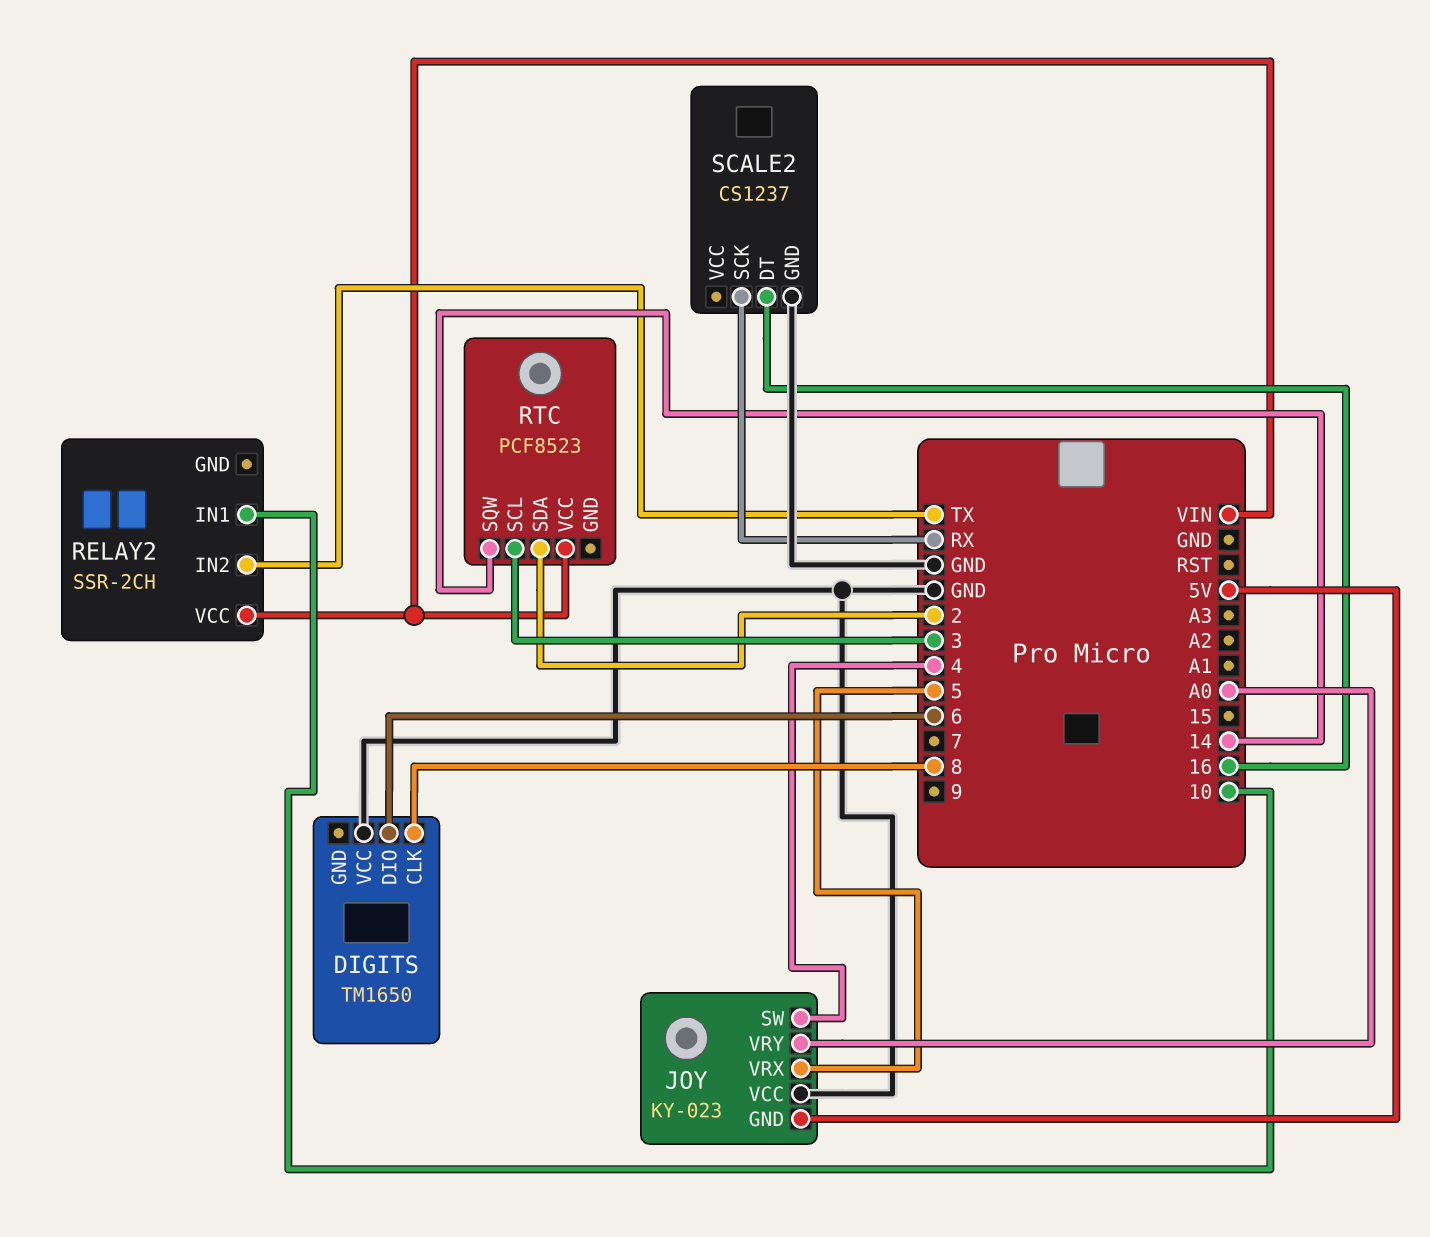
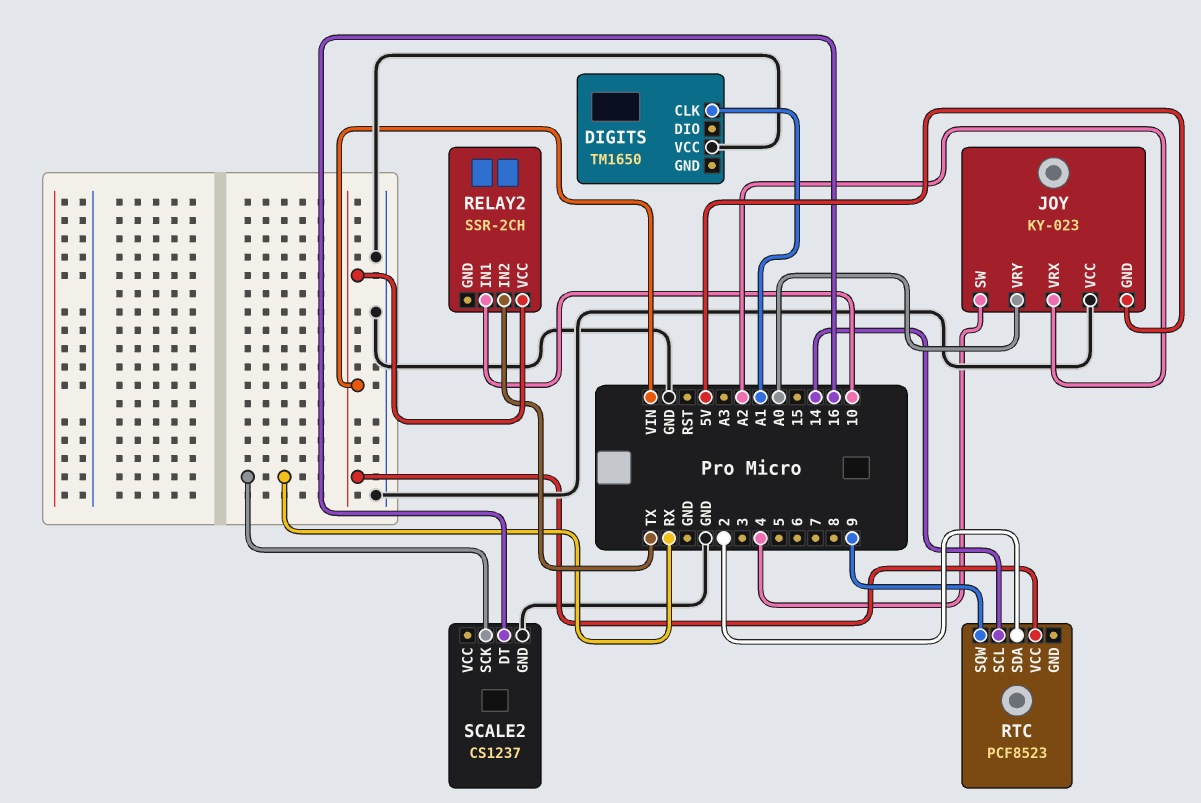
DIGITS pin CLK: 8 -> A1
DIGITS pin DIO: 6 -> none
JOY pin VRX: 5 -> A2
RTC pin SCL: 3 -> 14
RTC pin SQW: 14 -> 9

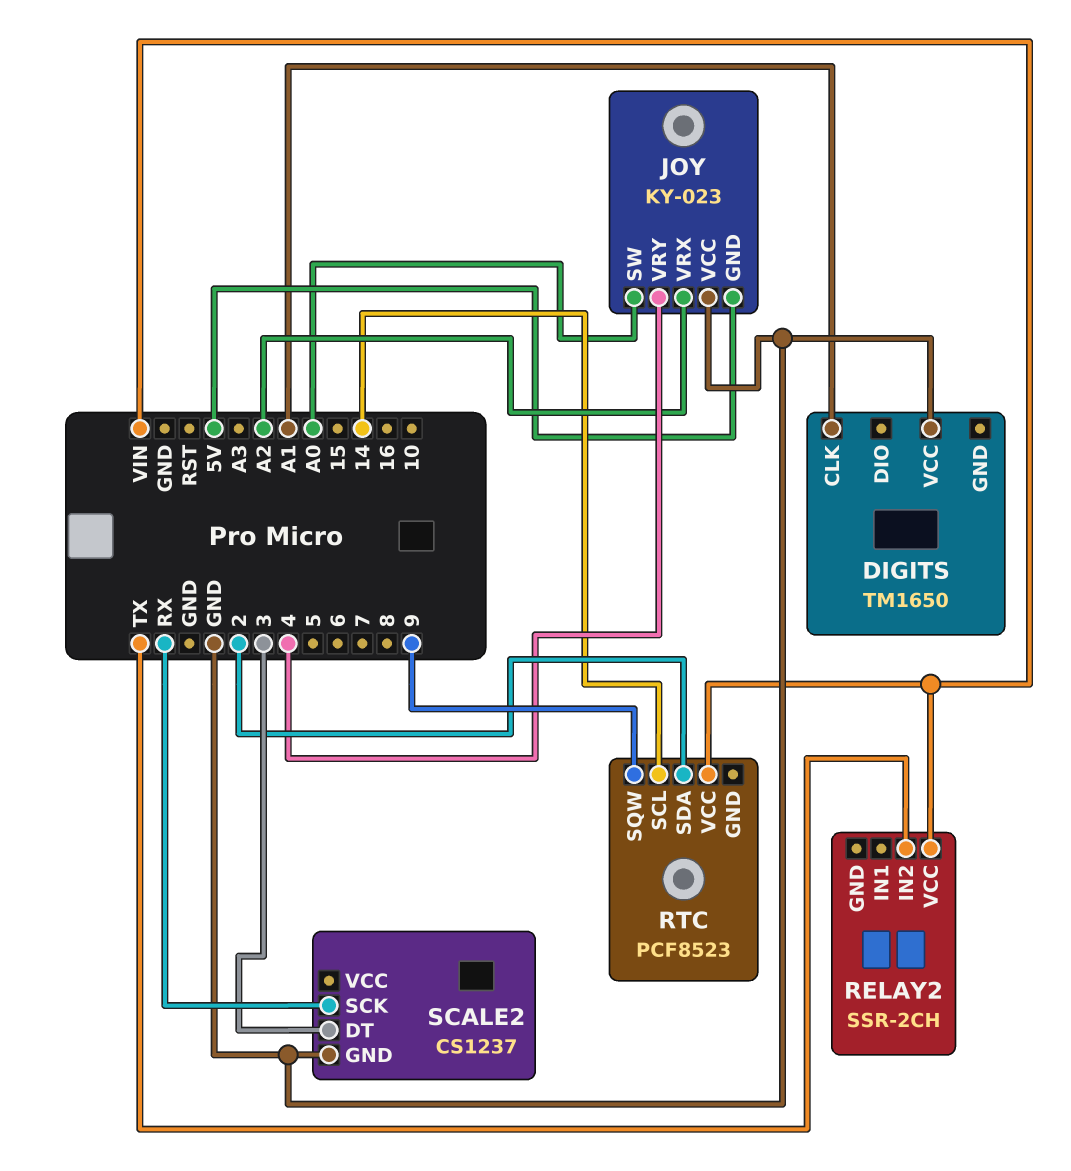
JOY pin SW: 4 -> A0
JOY pin VRY: A0 -> 4
RELAY2 pin IN1: 10 -> none
SCALE2 pin DT: 16 -> 3

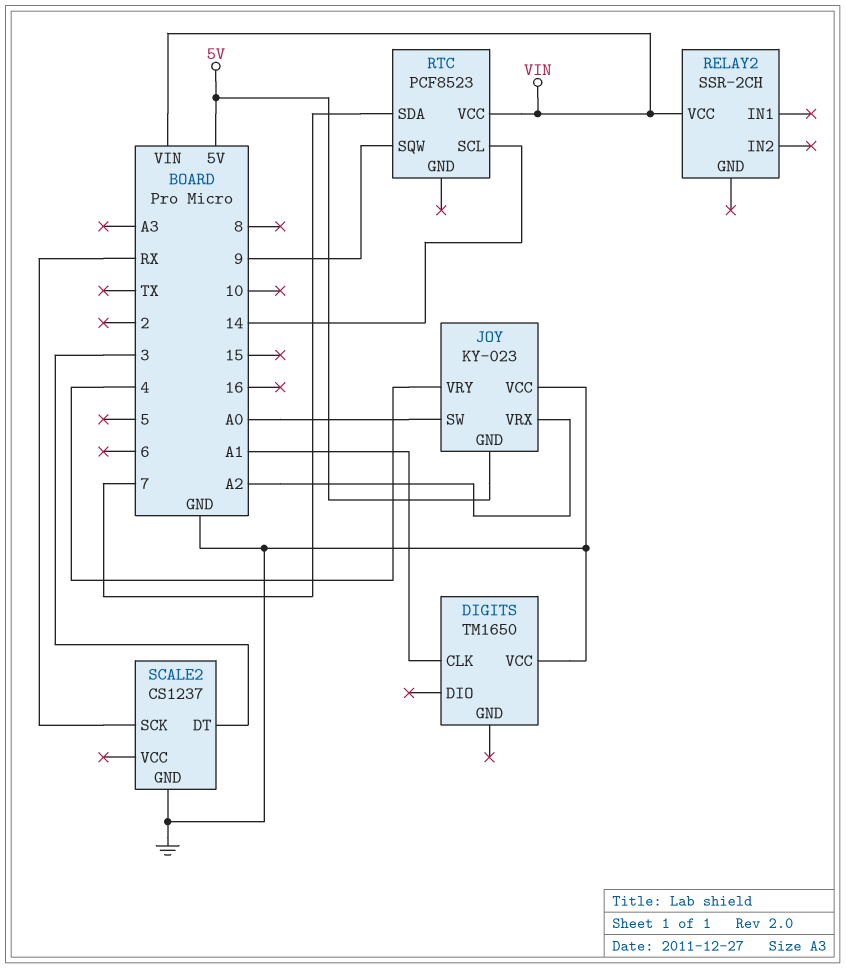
RELAY2 pin IN2: TX -> none
RTC pin SDA: 2 -> 7

